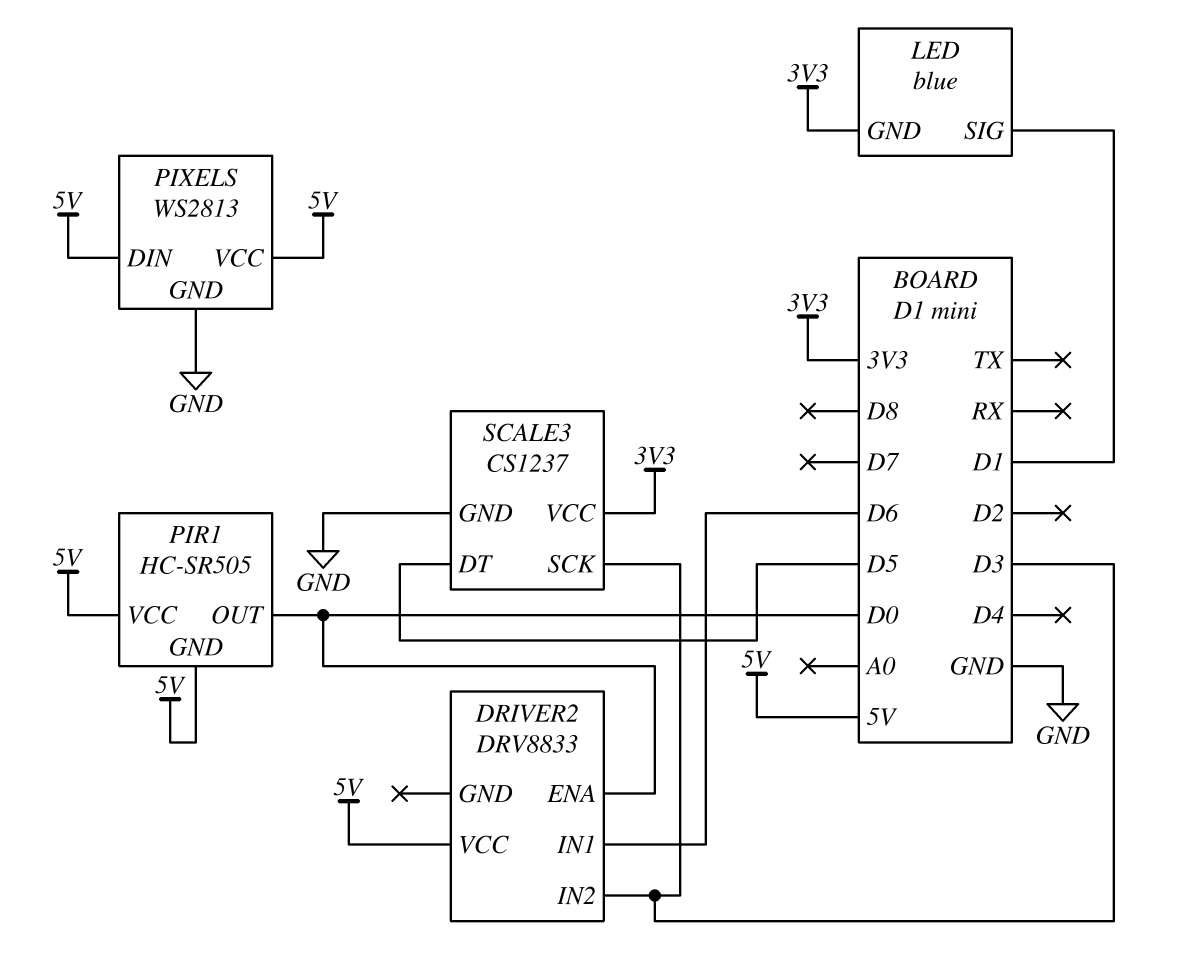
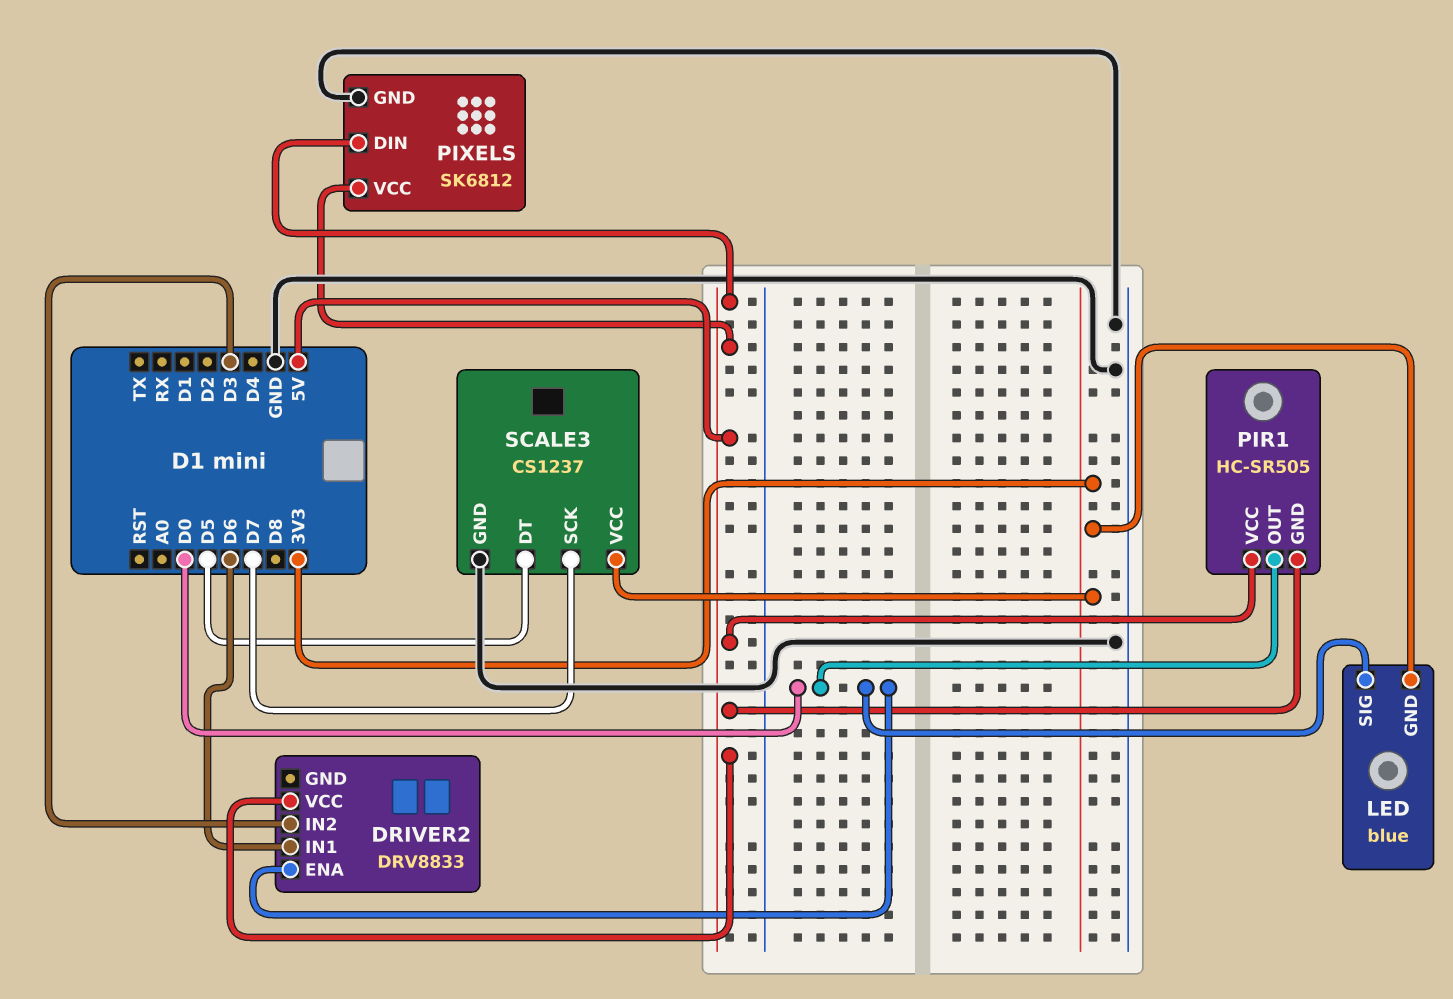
LED pin SIG: D1 -> D0
PIXELS: WS2813 -> SK6812
SCALE3 pin SCK: D3 -> D7

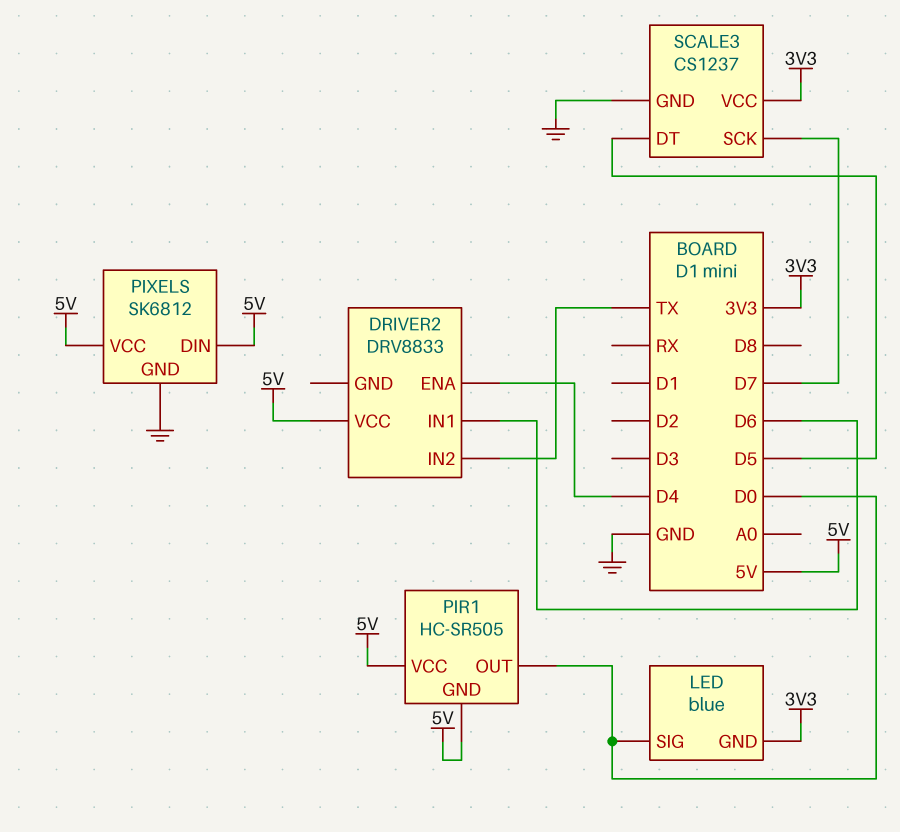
DRIVER2 pin ENA: D0 -> D4
DRIVER2 pin IN2: D3 -> TX

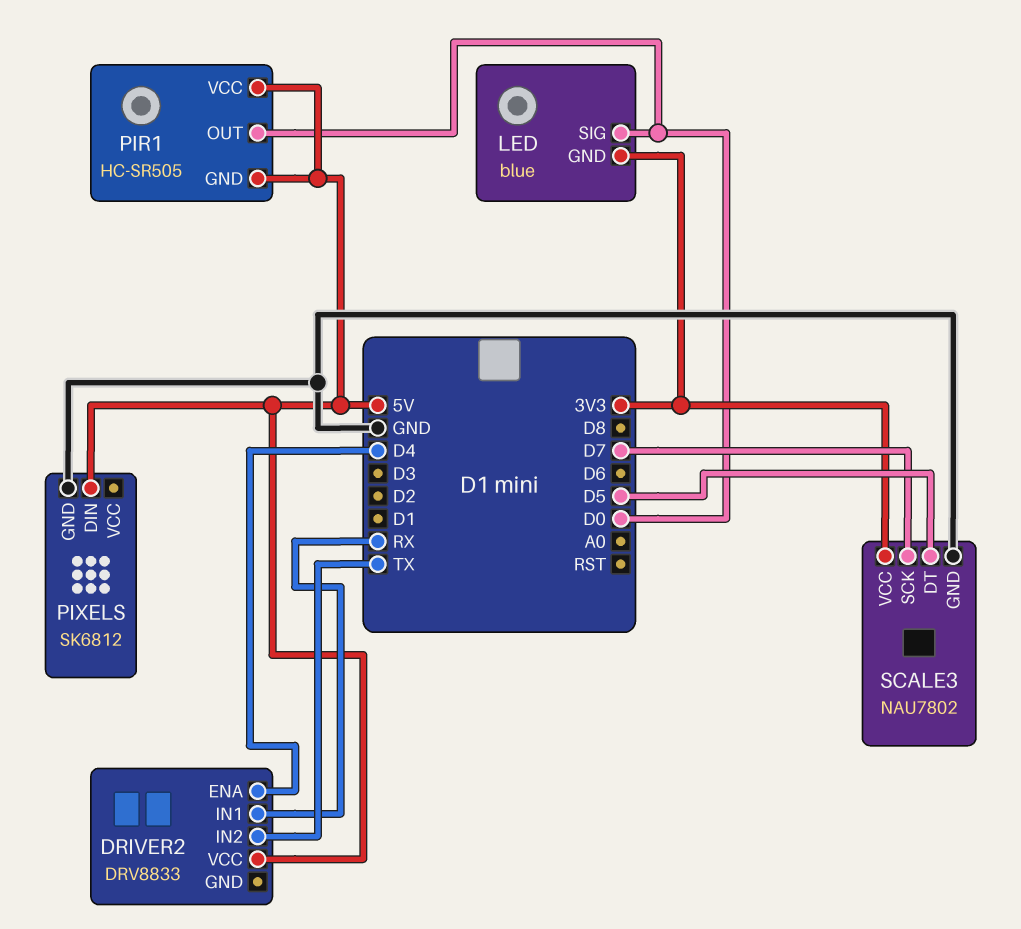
DRIVER2 pin IN1: D6 -> RX
PIXELS pin VCC: 5V -> none
SCALE3: CS1237 -> NAU7802

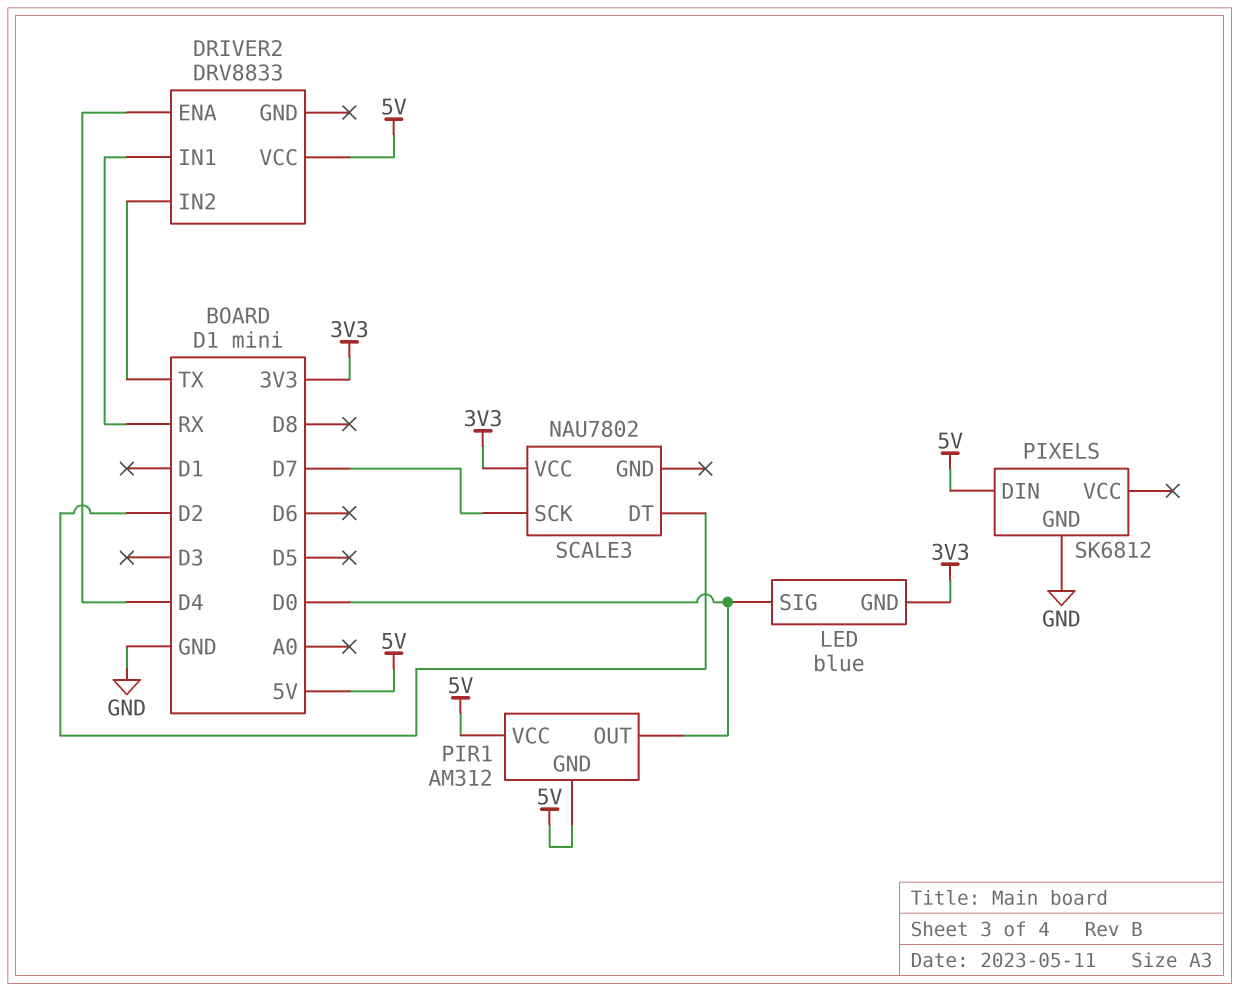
PIR1: HC-SR505 -> AM312
SCALE3 pin DT: D5 -> D2
SCALE3 pin GND: GND -> none

